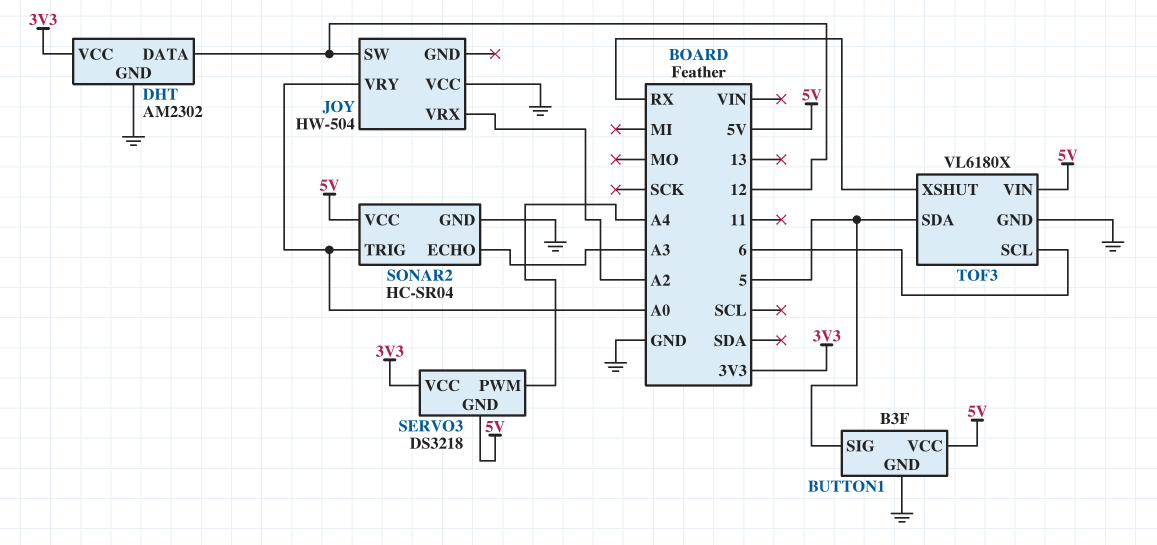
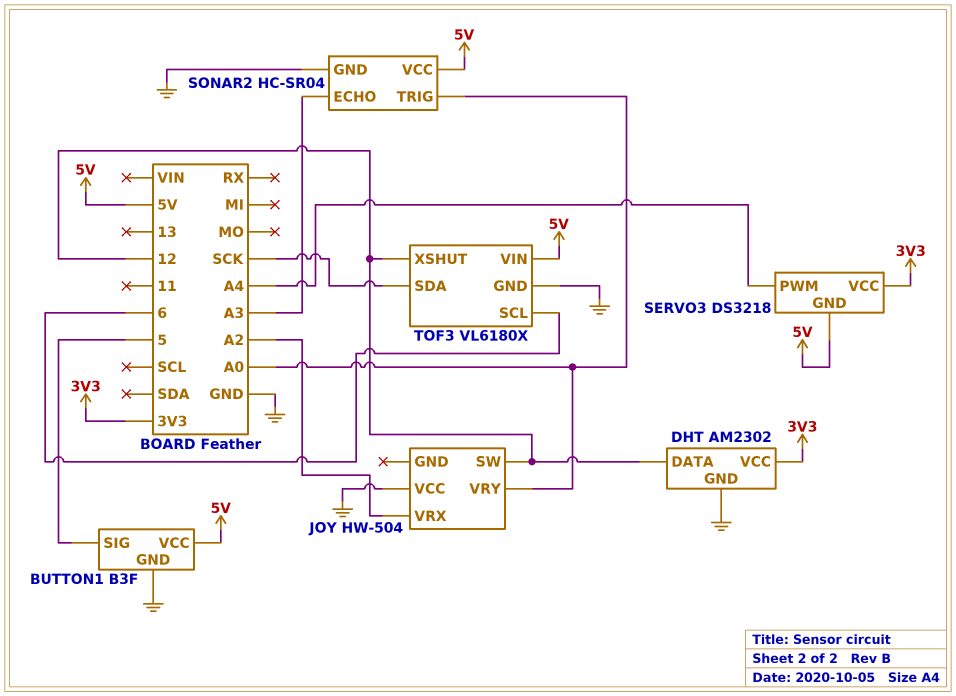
TOF3 pin SDA: 5 -> SCK
TOF3 pin XSHUT: RX -> 12

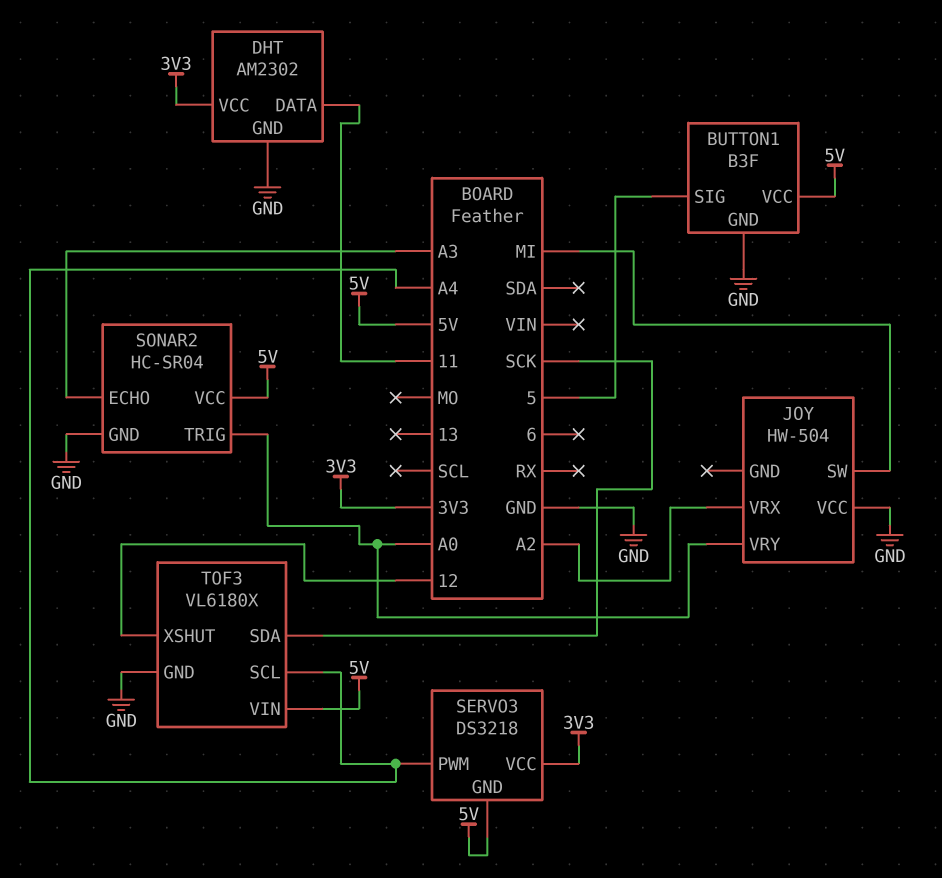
DHT pin DATA: 12 -> 11
JOY pin SW: 12 -> MI
TOF3 pin SCL: 6 -> A4

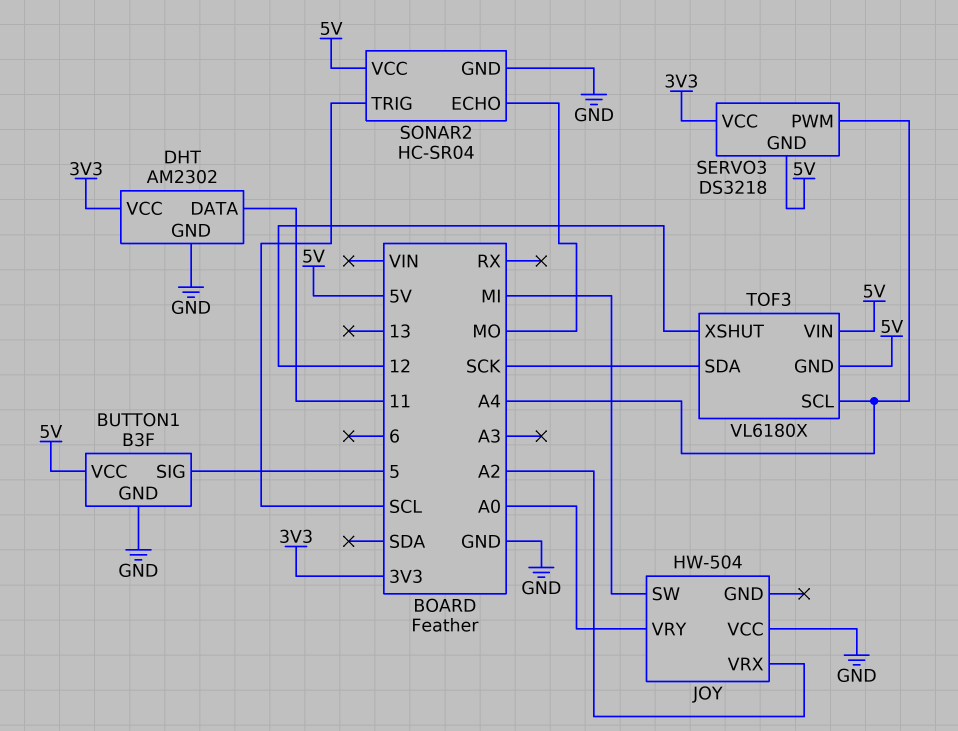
SONAR2 pin ECHO: A3 -> MO
SONAR2 pin TRIG: A0 -> SCL
TOF3 pin GND: GND -> 5V

